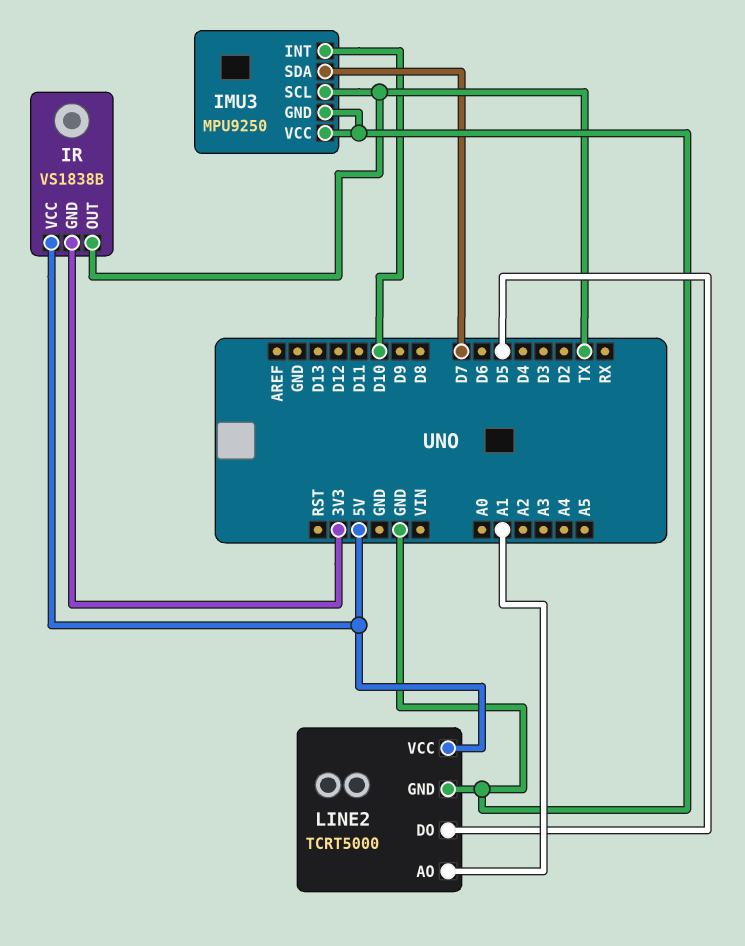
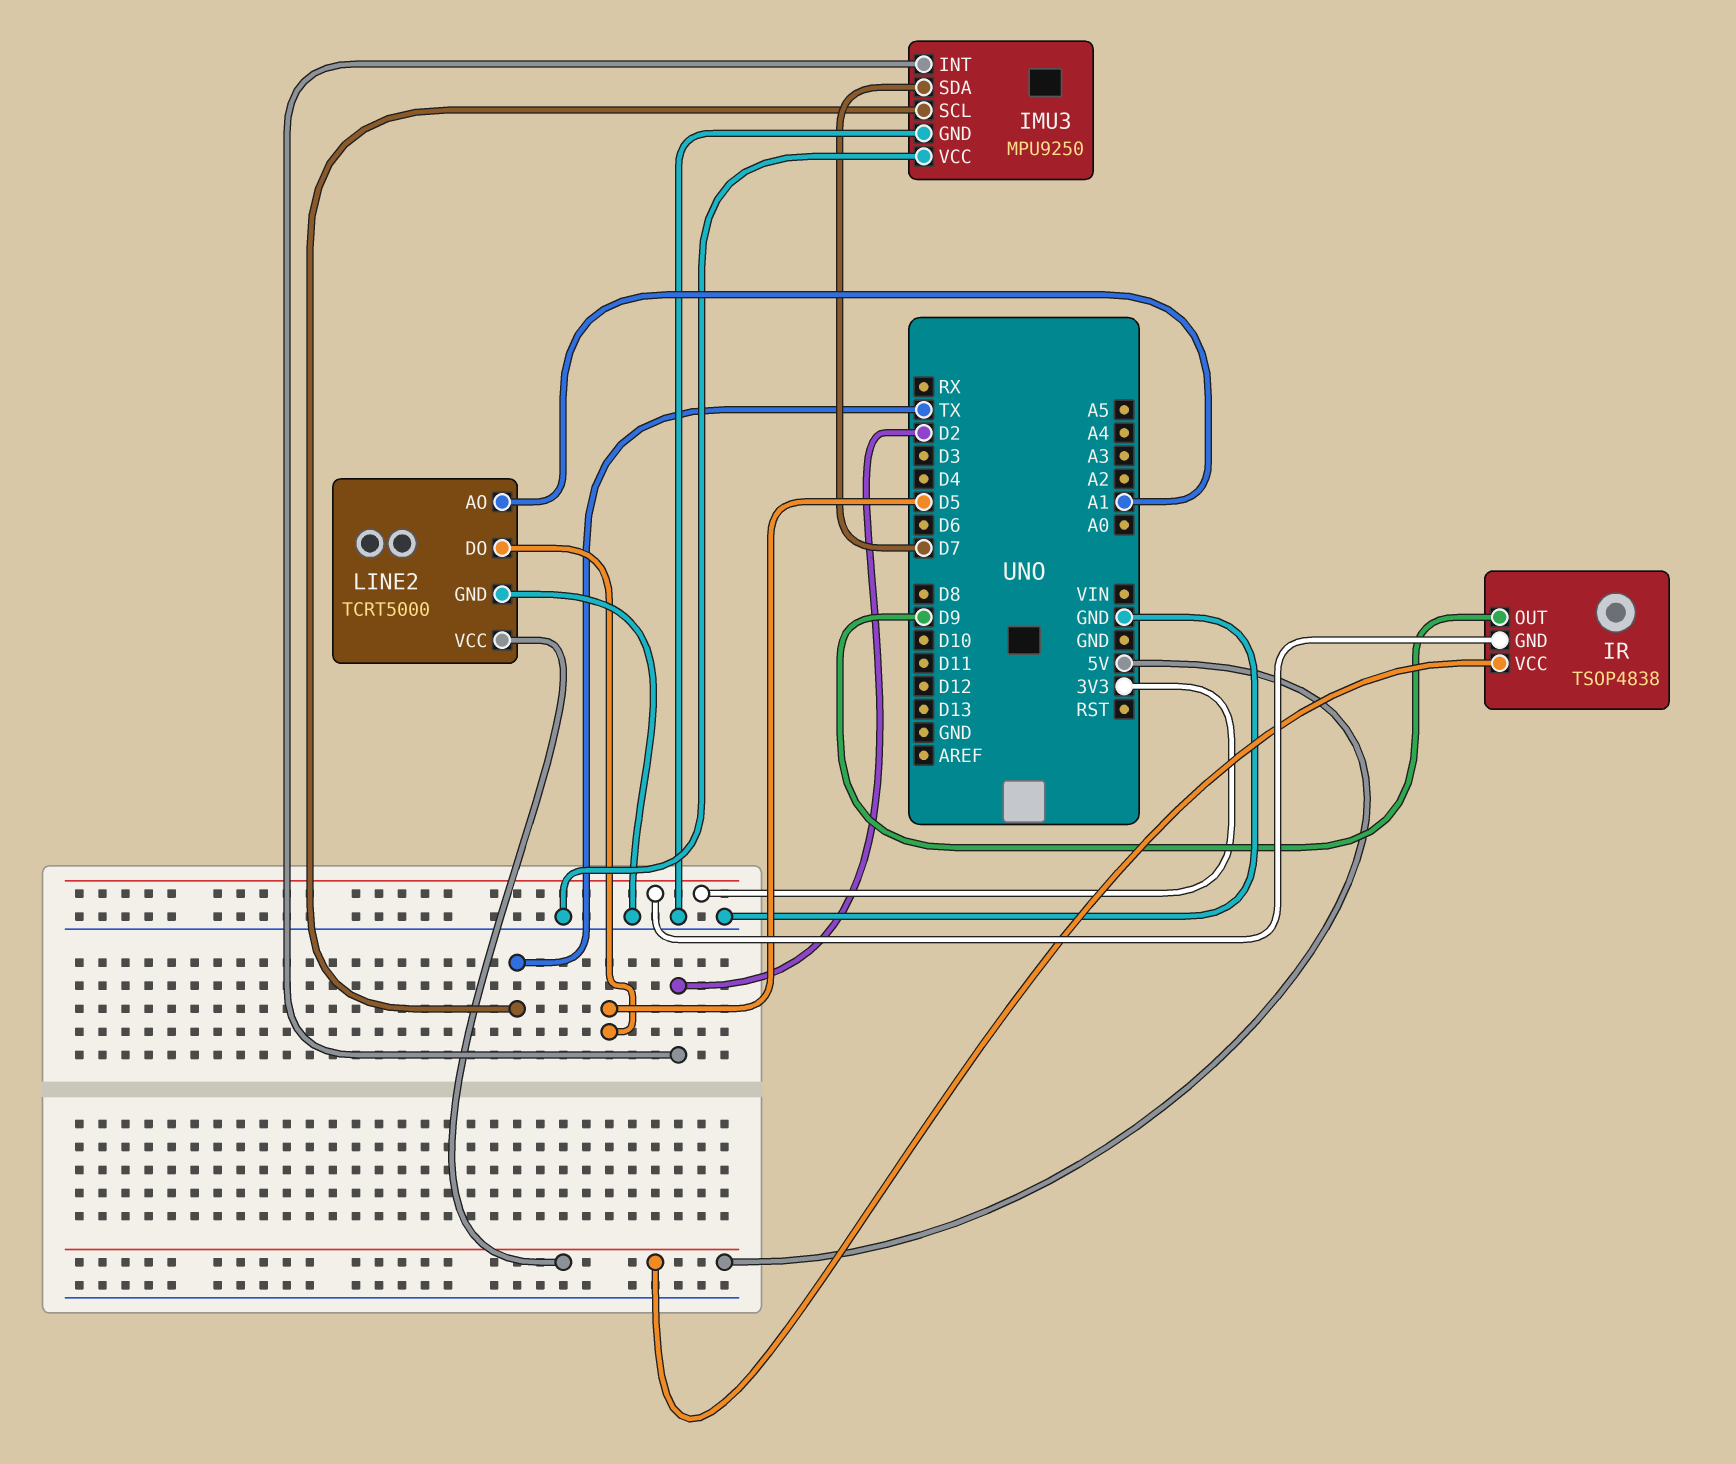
IMU3 pin INT: D10 -> D2
IR: VS1838B -> TSOP4838
IR pin OUT: TX -> D9

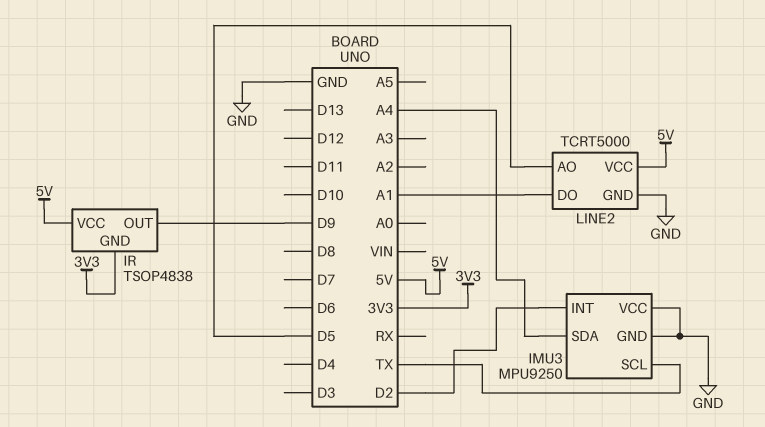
IMU3 pin SDA: D7 -> A4
LINE2 pin AO: A1 -> D5
LINE2 pin DO: D5 -> A1

